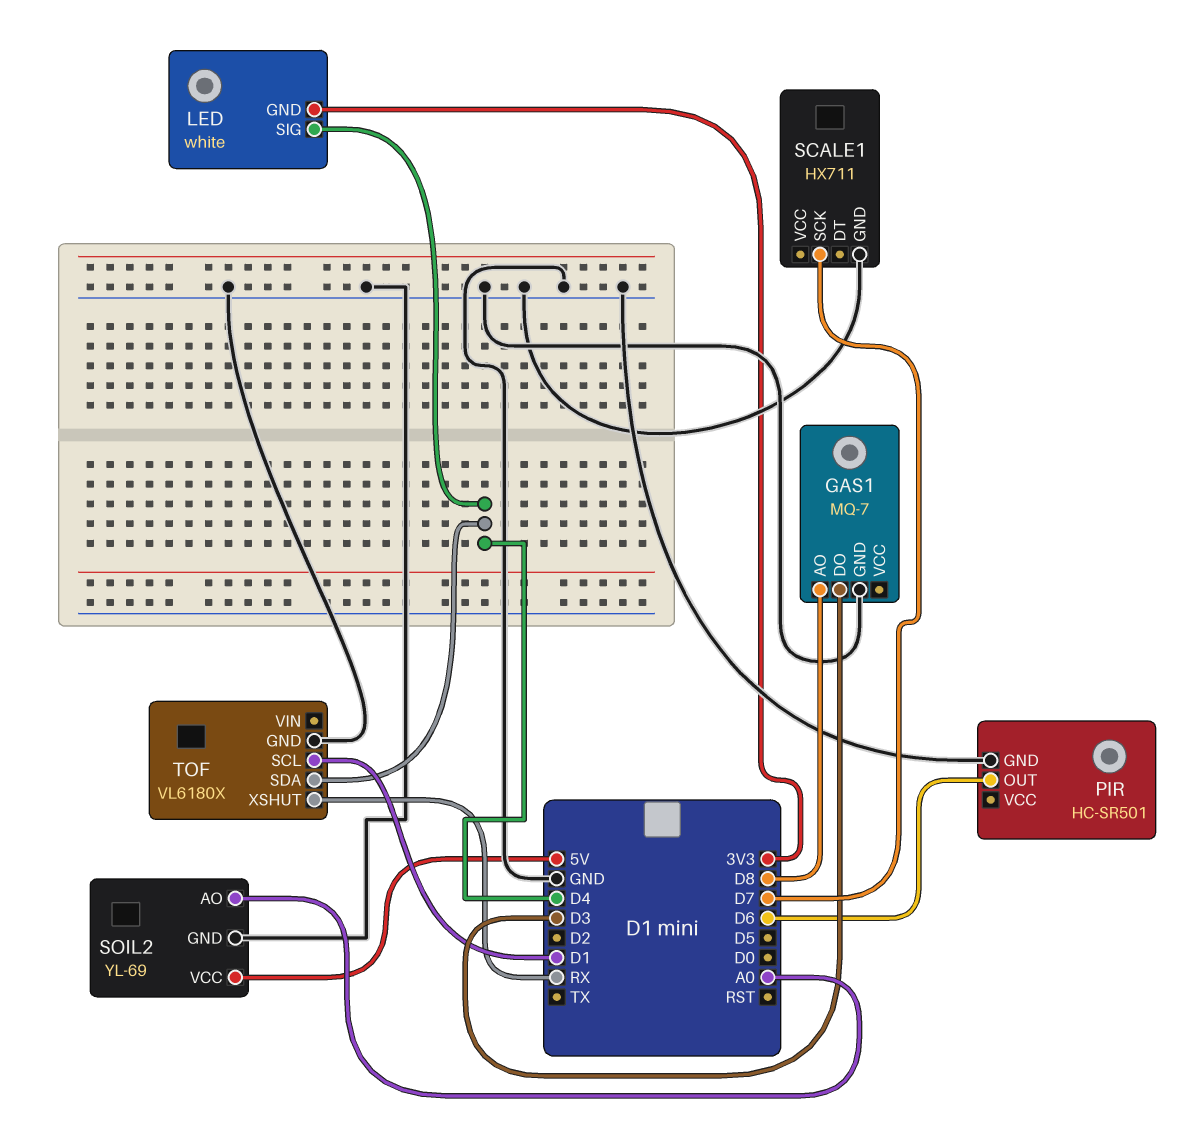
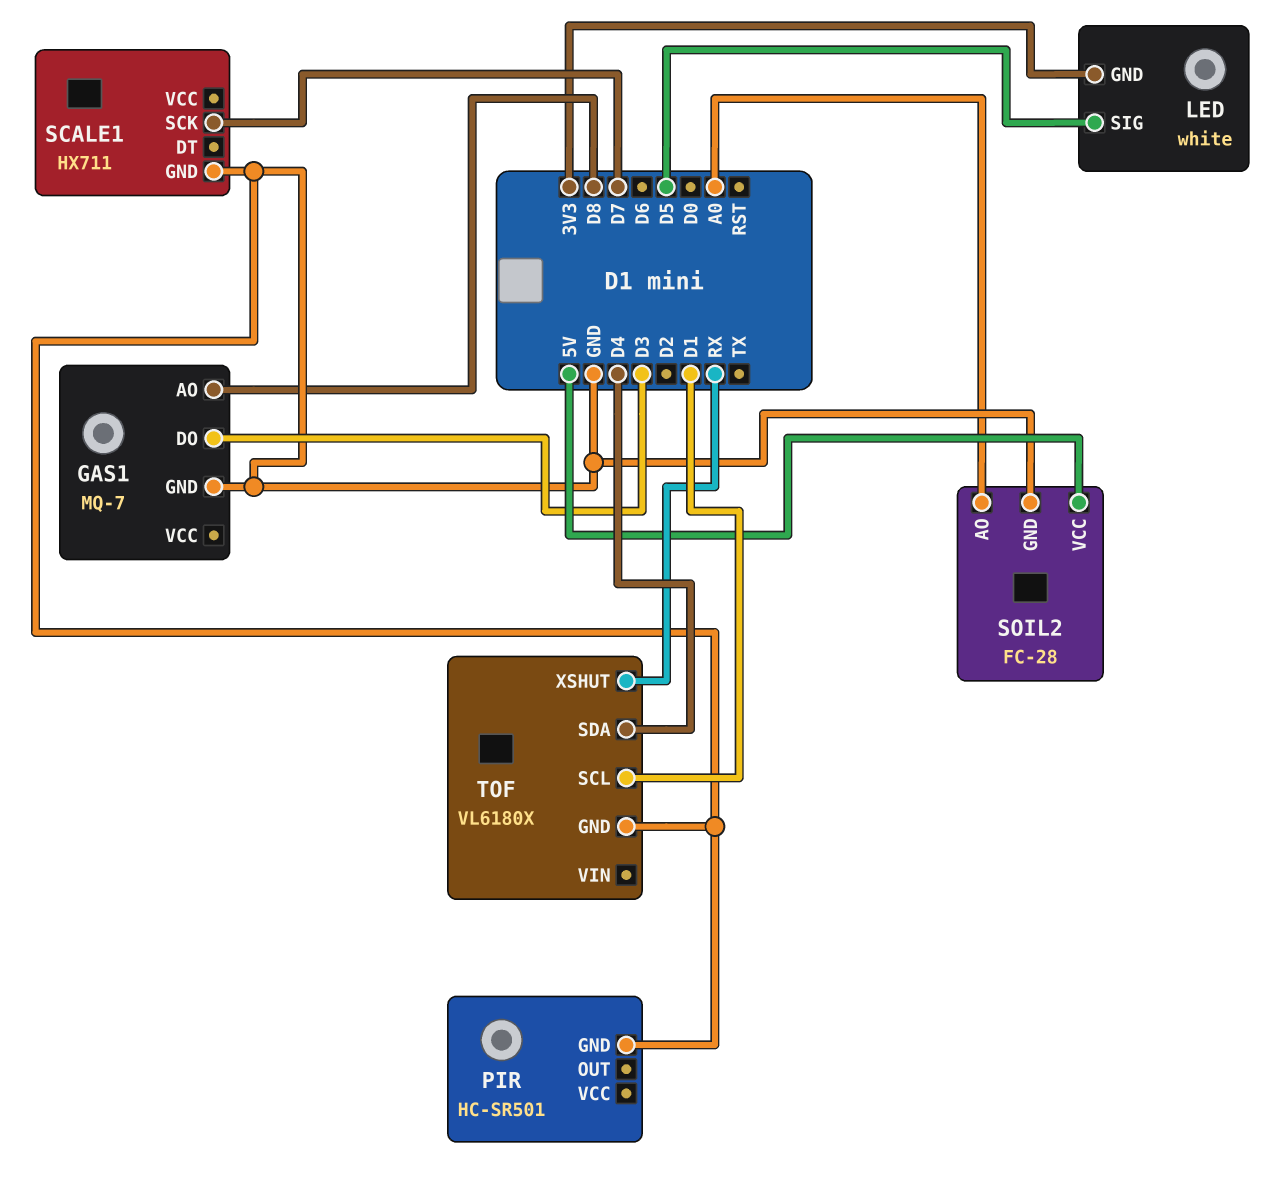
LED pin SIG: D4 -> D5
PIR pin OUT: D6 -> none
SOIL2: YL-69 -> FC-28

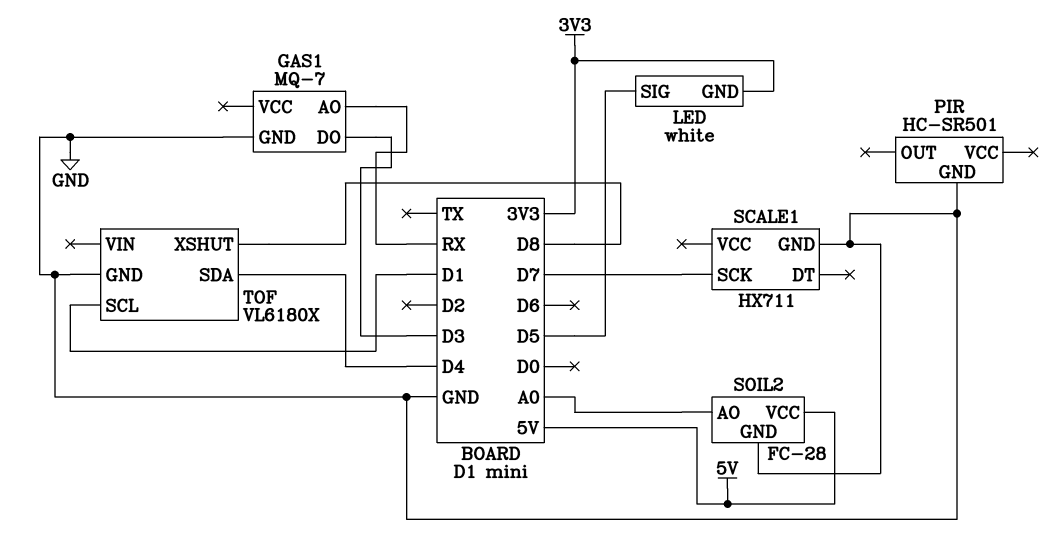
GAS1 pin AO: D8 -> RX
TOF pin XSHUT: RX -> D8

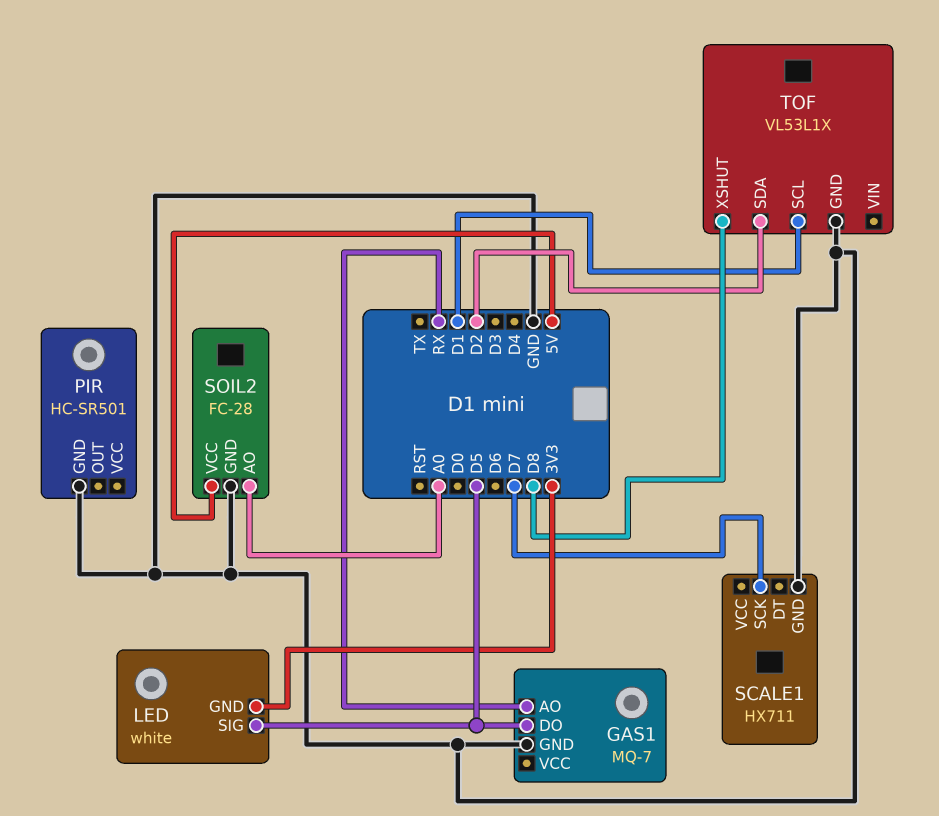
GAS1 pin DO: D3 -> D5
TOF: VL6180X -> VL53L1X
TOF pin SDA: D4 -> D2

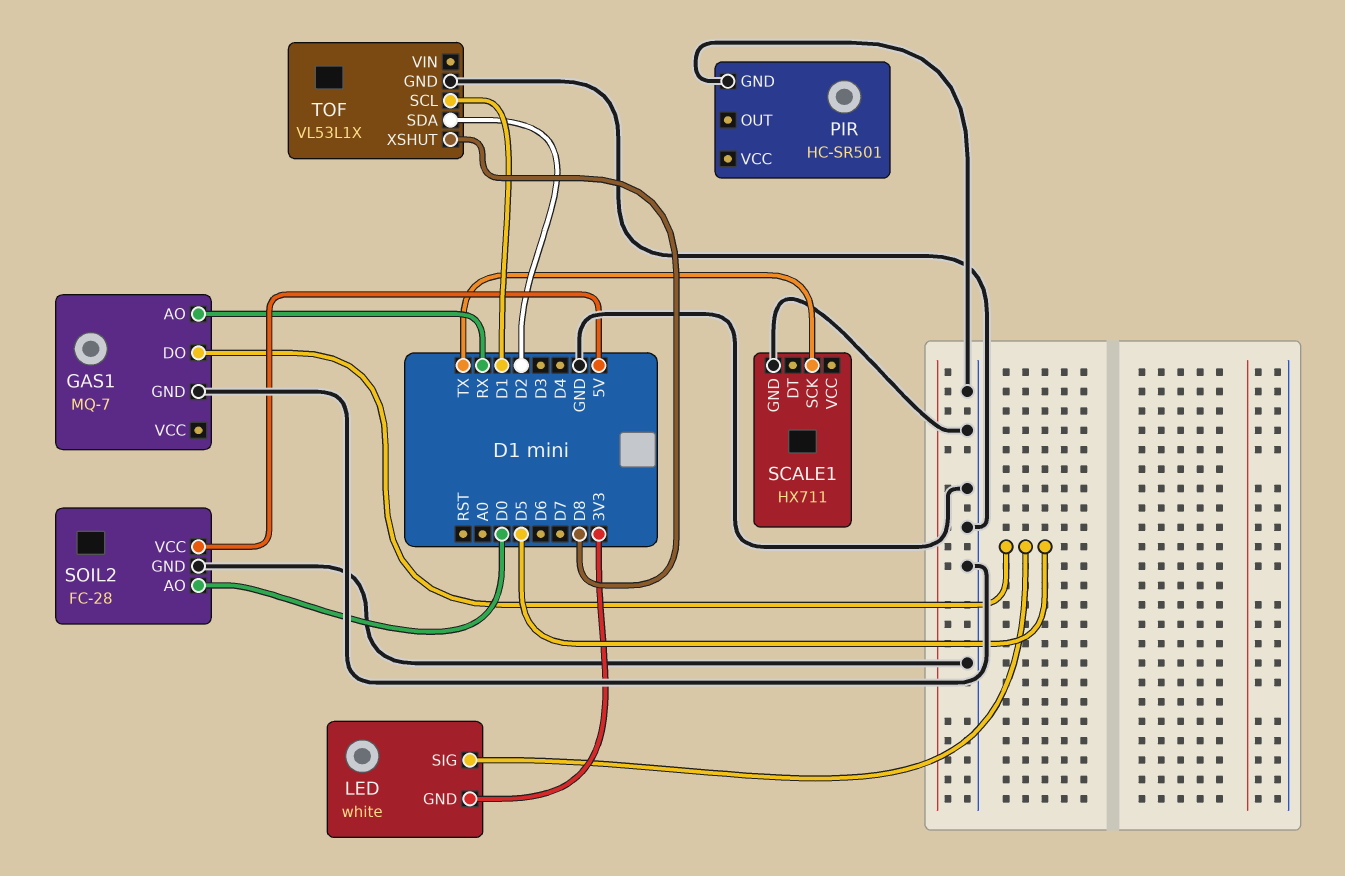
SCALE1 pin SCK: D7 -> TX
SOIL2 pin AO: A0 -> D0

